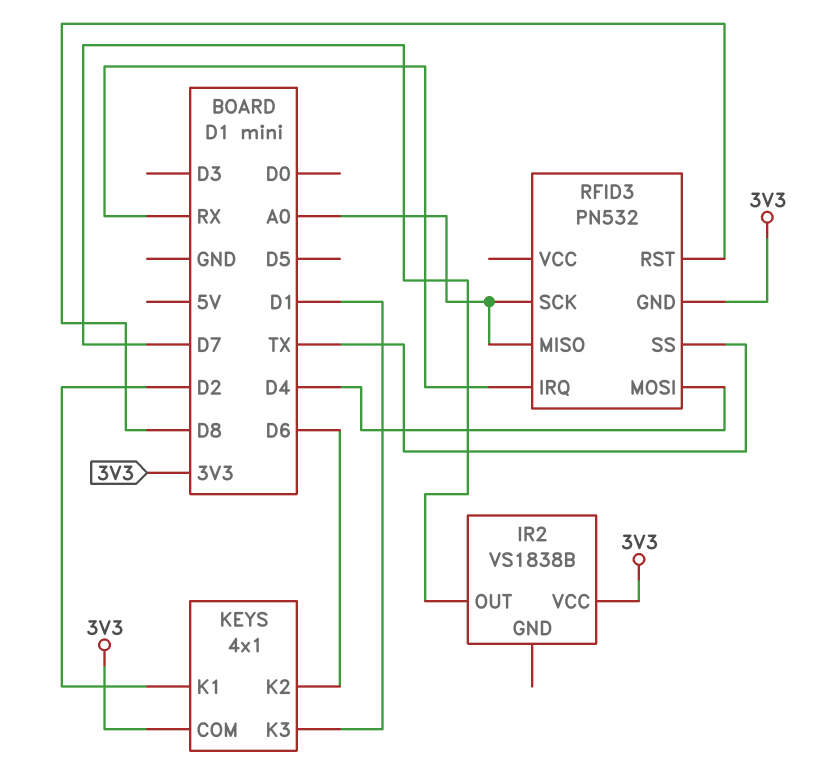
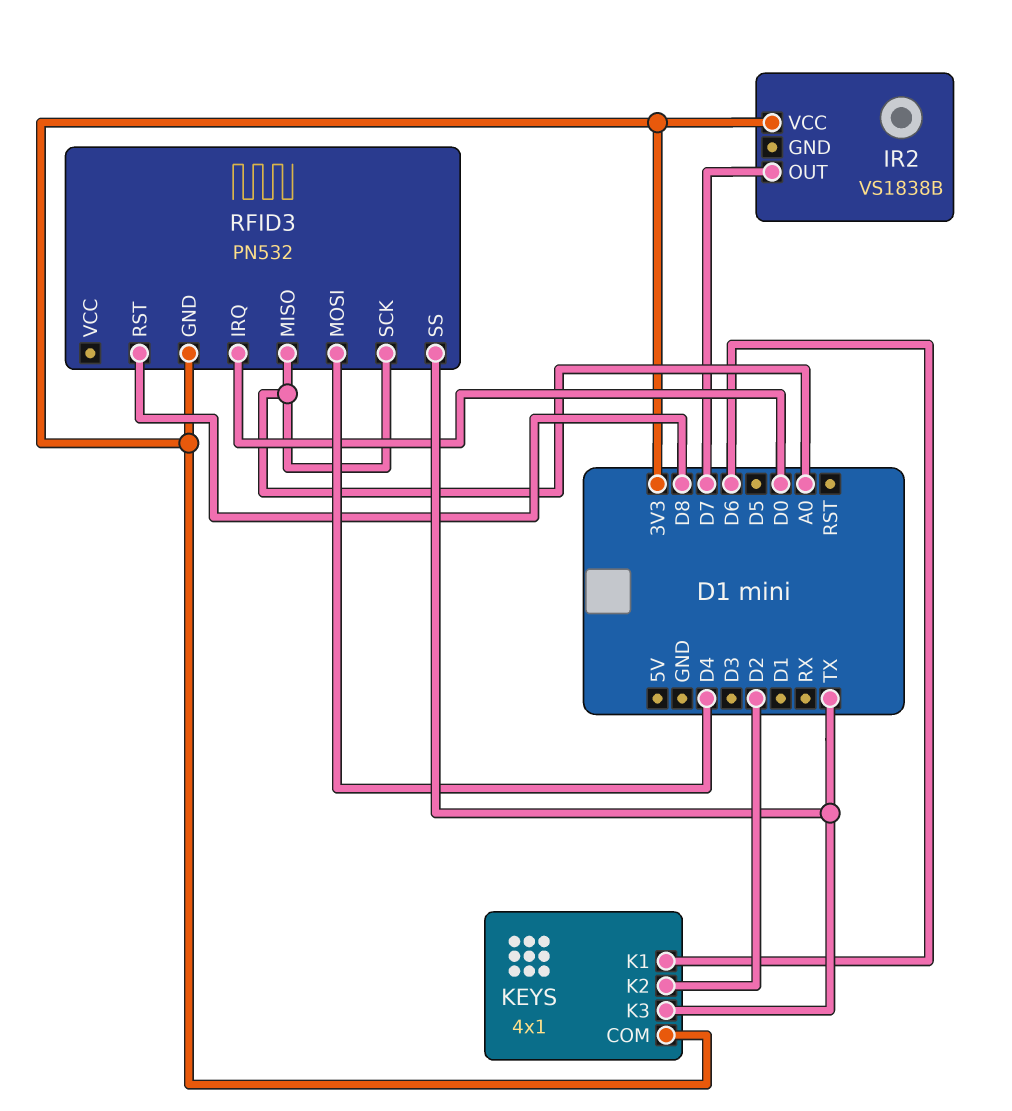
KEYS pin K1: D2 -> D6
KEYS pin K2: D6 -> D2
KEYS pin K3: D1 -> TX
RFID3 pin IRQ: RX -> D0

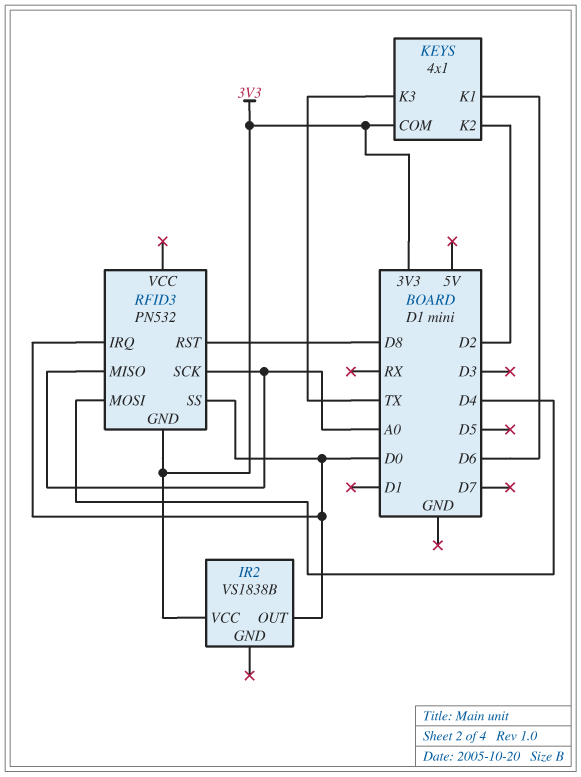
IR2 pin OUT: D7 -> D0
RFID3 pin SS: TX -> D0

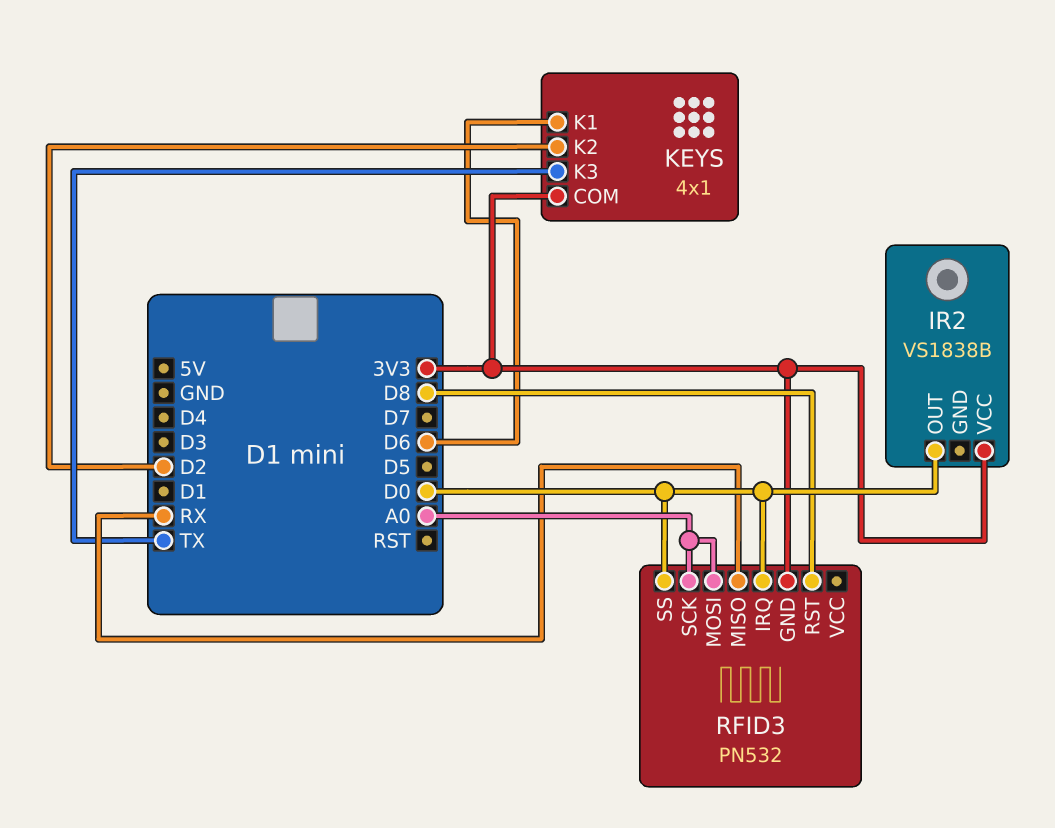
RFID3 pin MISO: A0 -> RX
RFID3 pin MOSI: D4 -> A0

